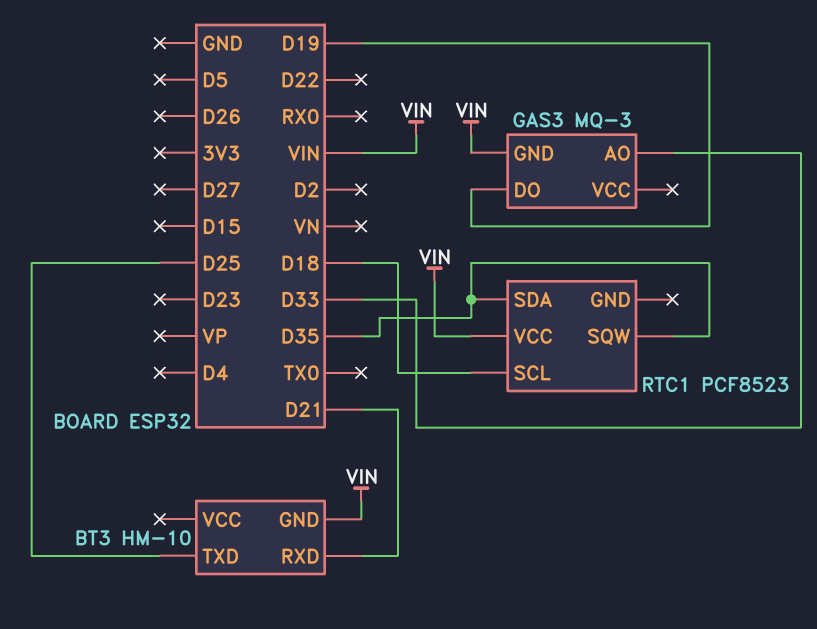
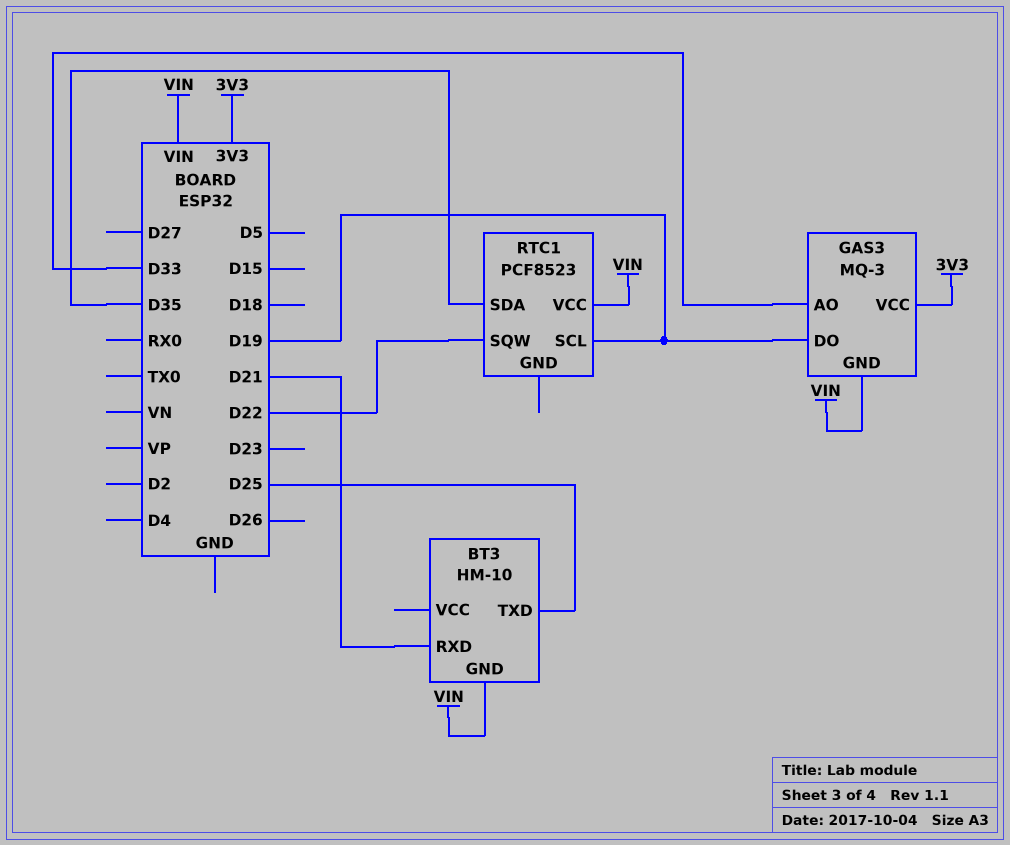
GAS3 pin VCC: none -> 3V3
RTC1 pin SCL: D18 -> D19
RTC1 pin SQW: D35 -> D22

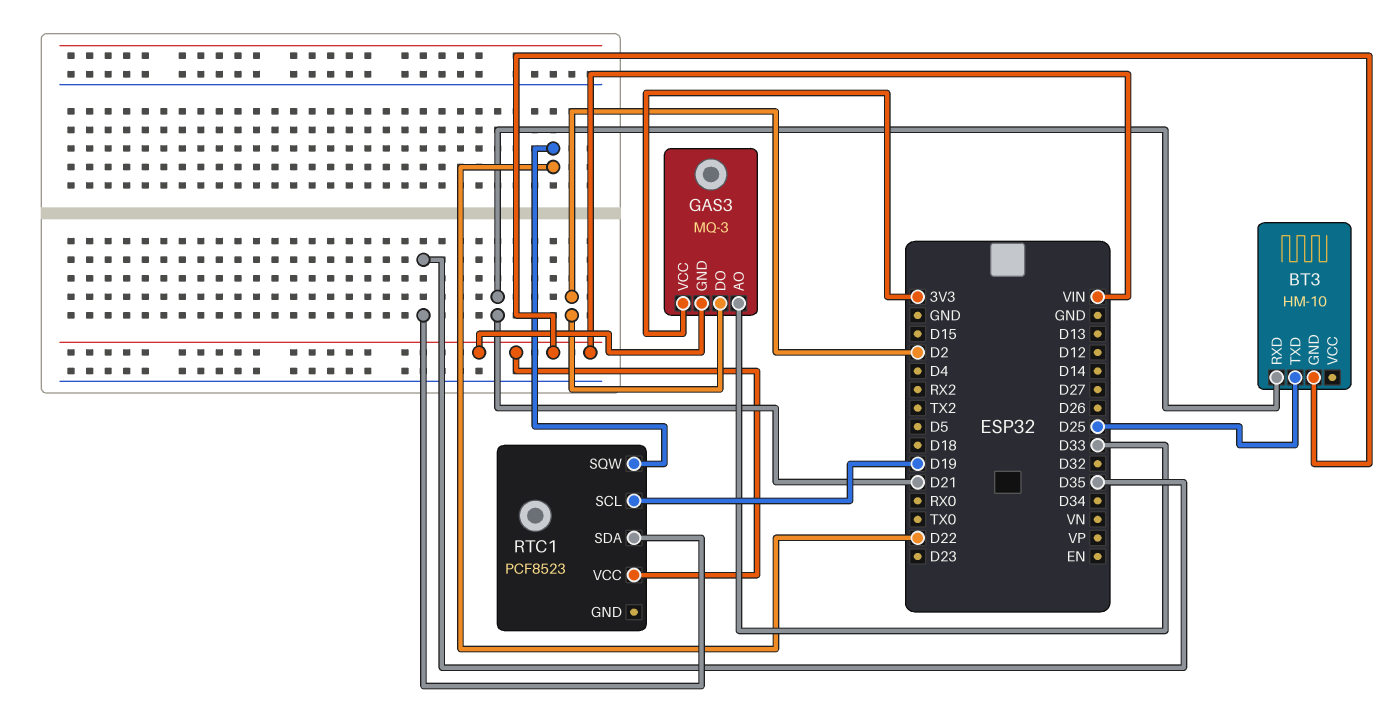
GAS3 pin DO: D19 -> D2

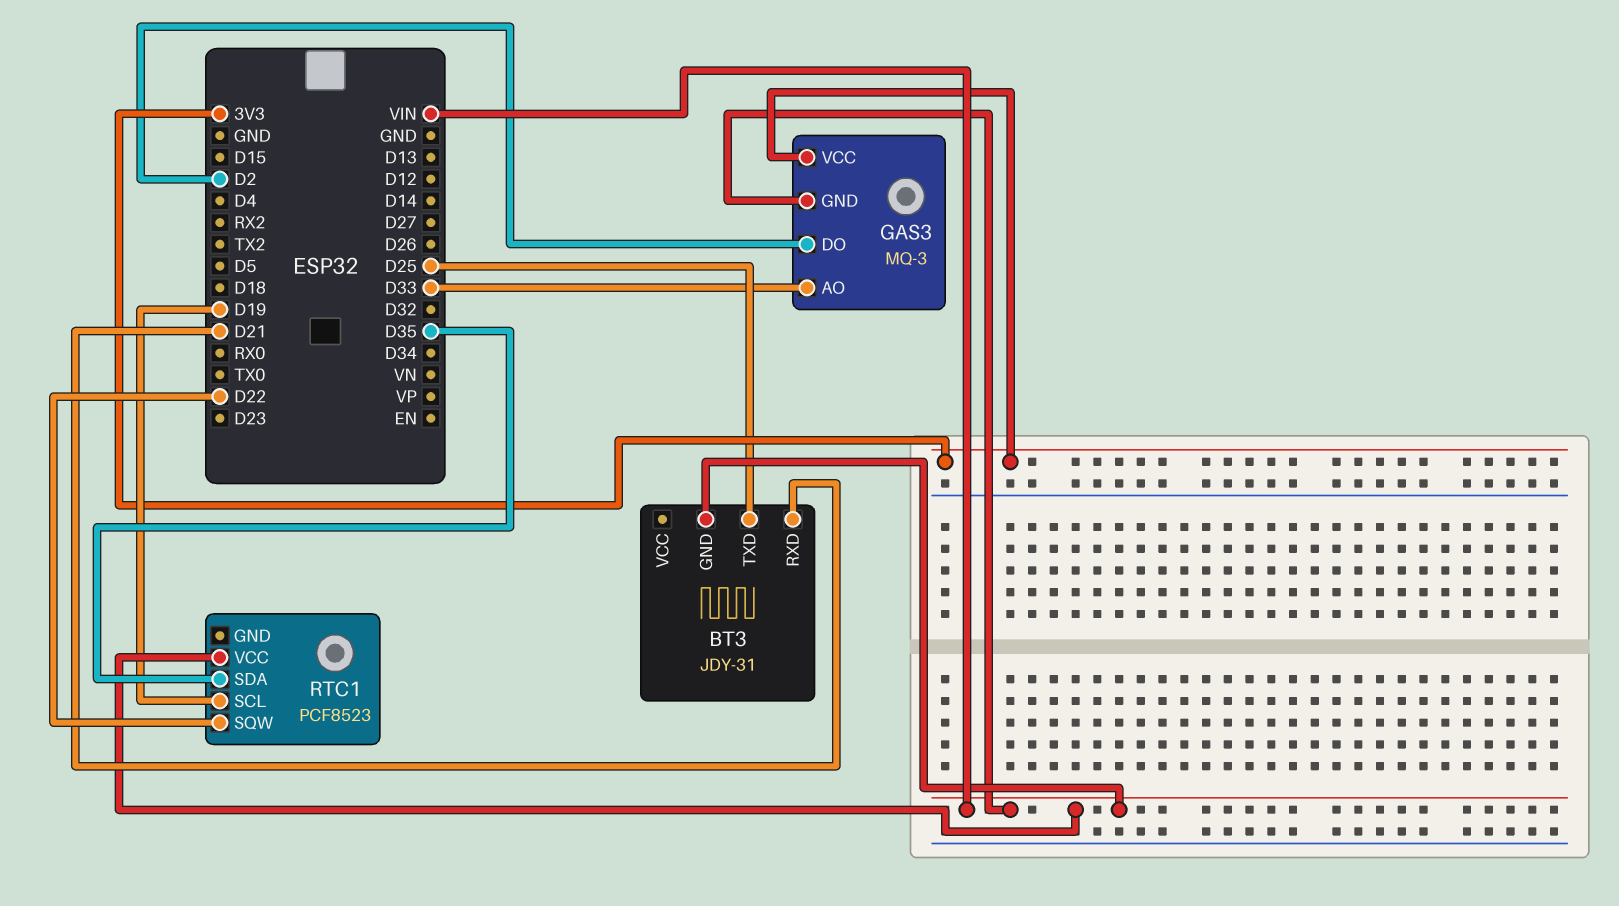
BT3: HM-10 -> JDY-31

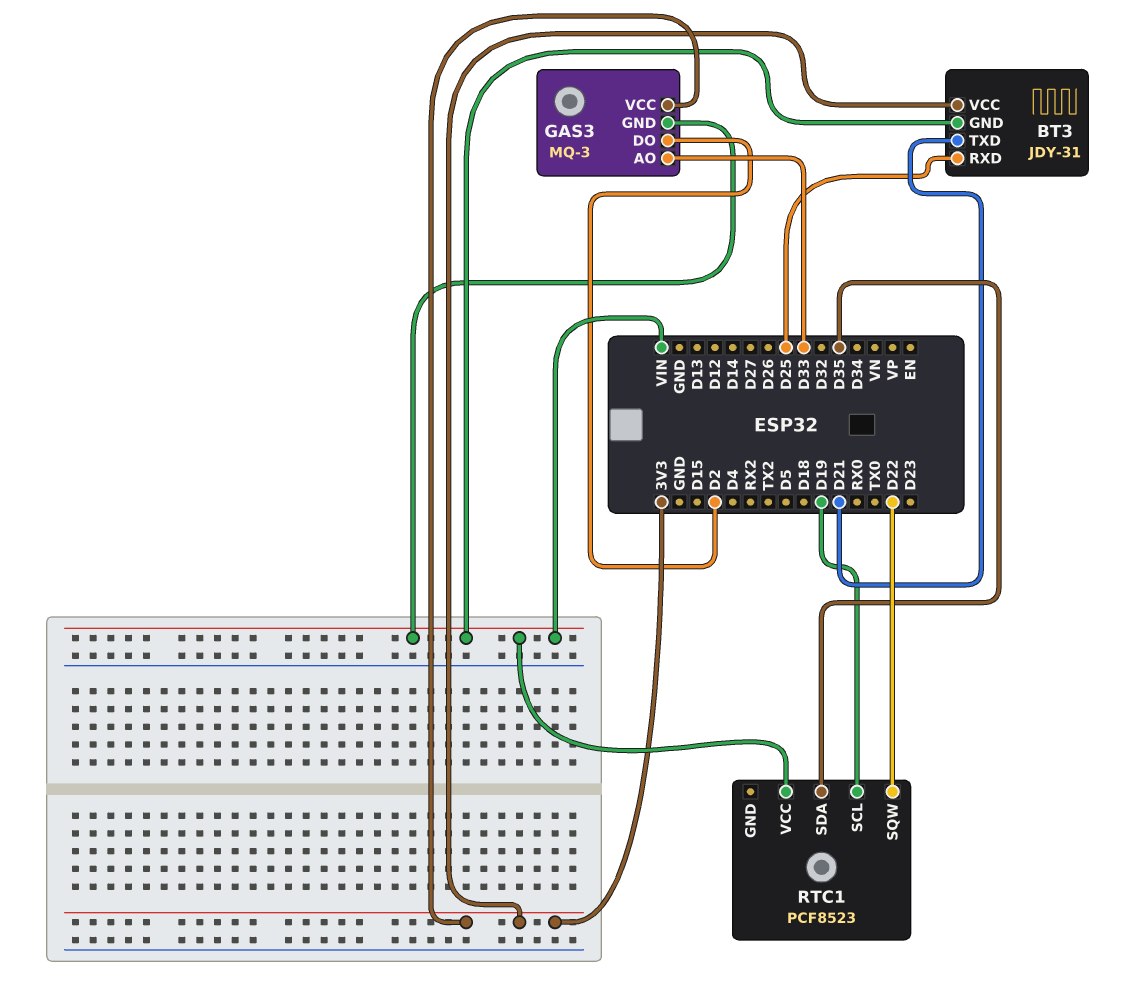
BT3 pin RXD: D21 -> D25
BT3 pin TXD: D25 -> D21
BT3 pin VCC: none -> 3V3

